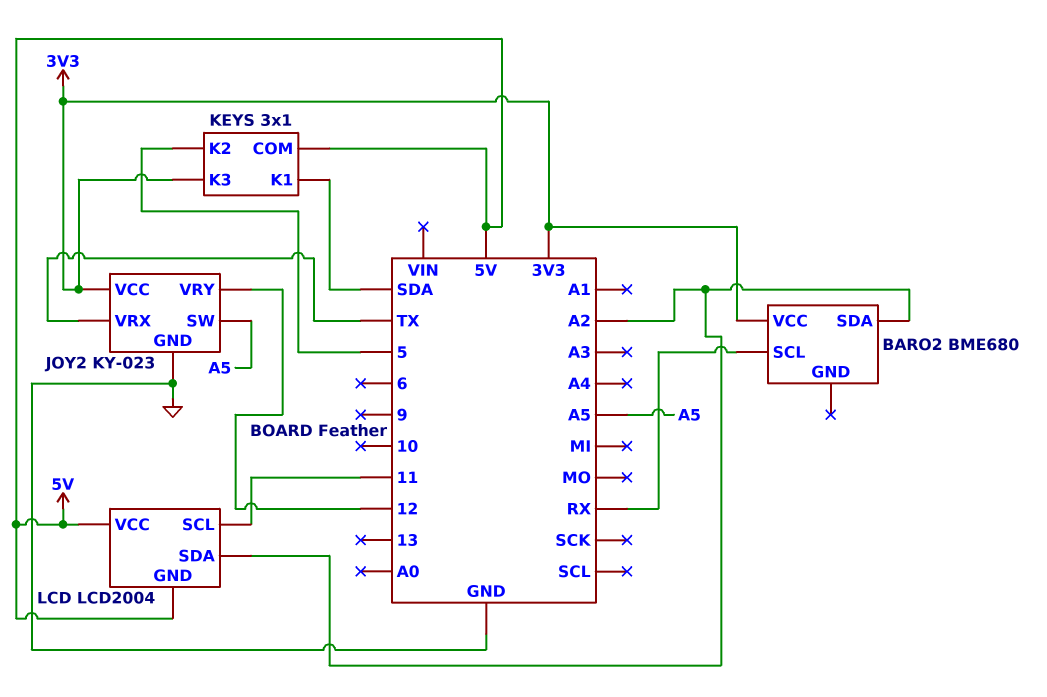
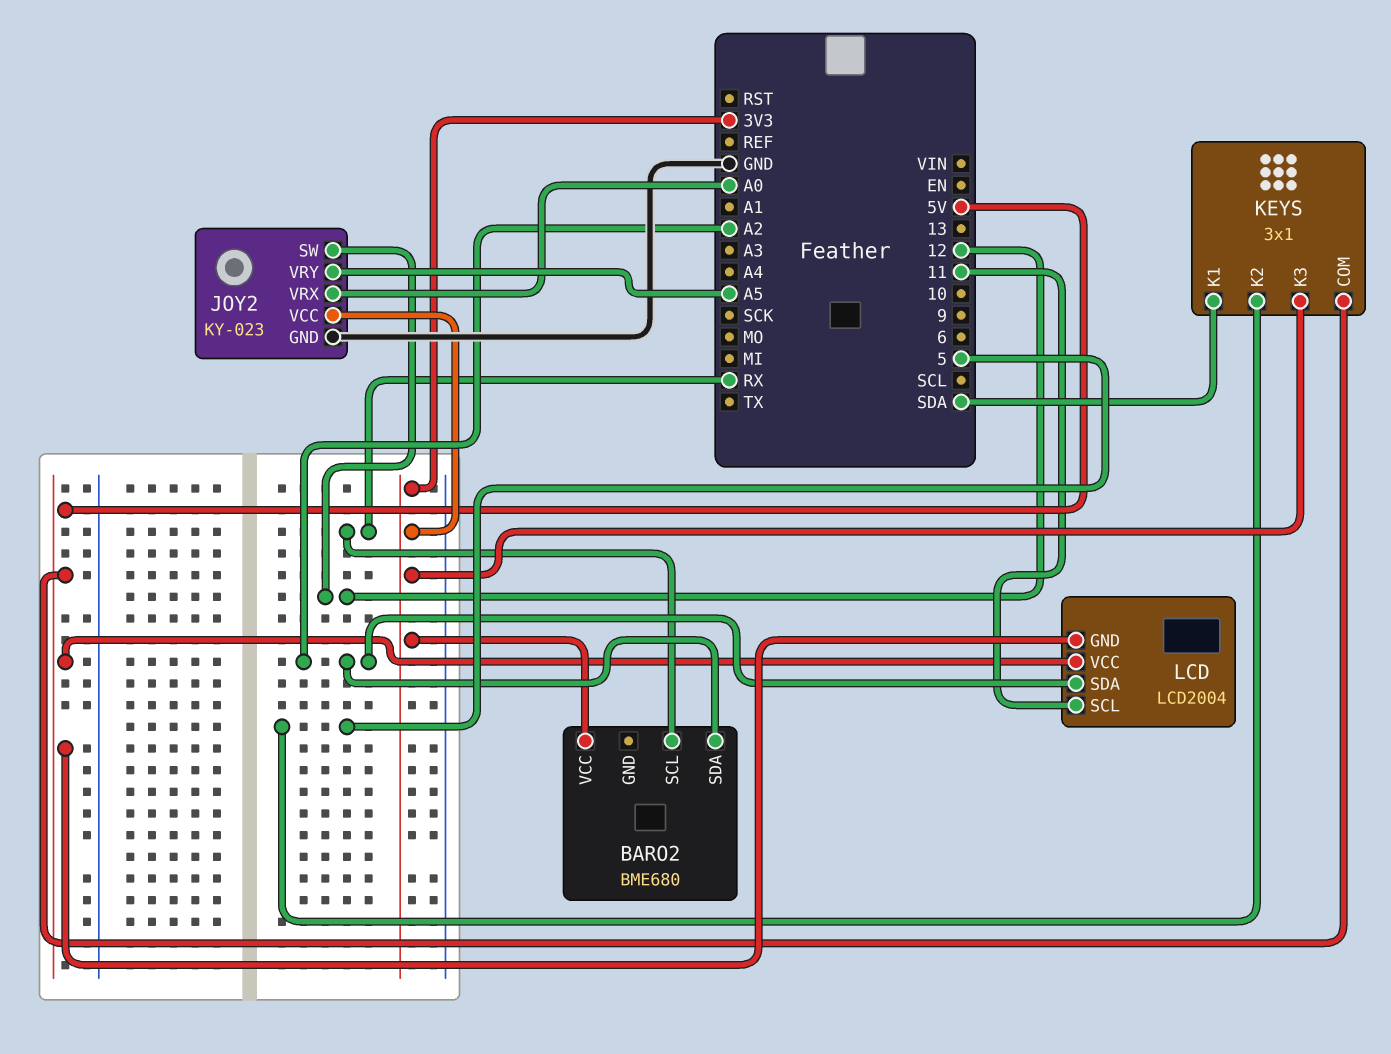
JOY2 pin SW: A5 -> 12
JOY2 pin VRX: TX -> A0
JOY2 pin VRY: 12 -> A5

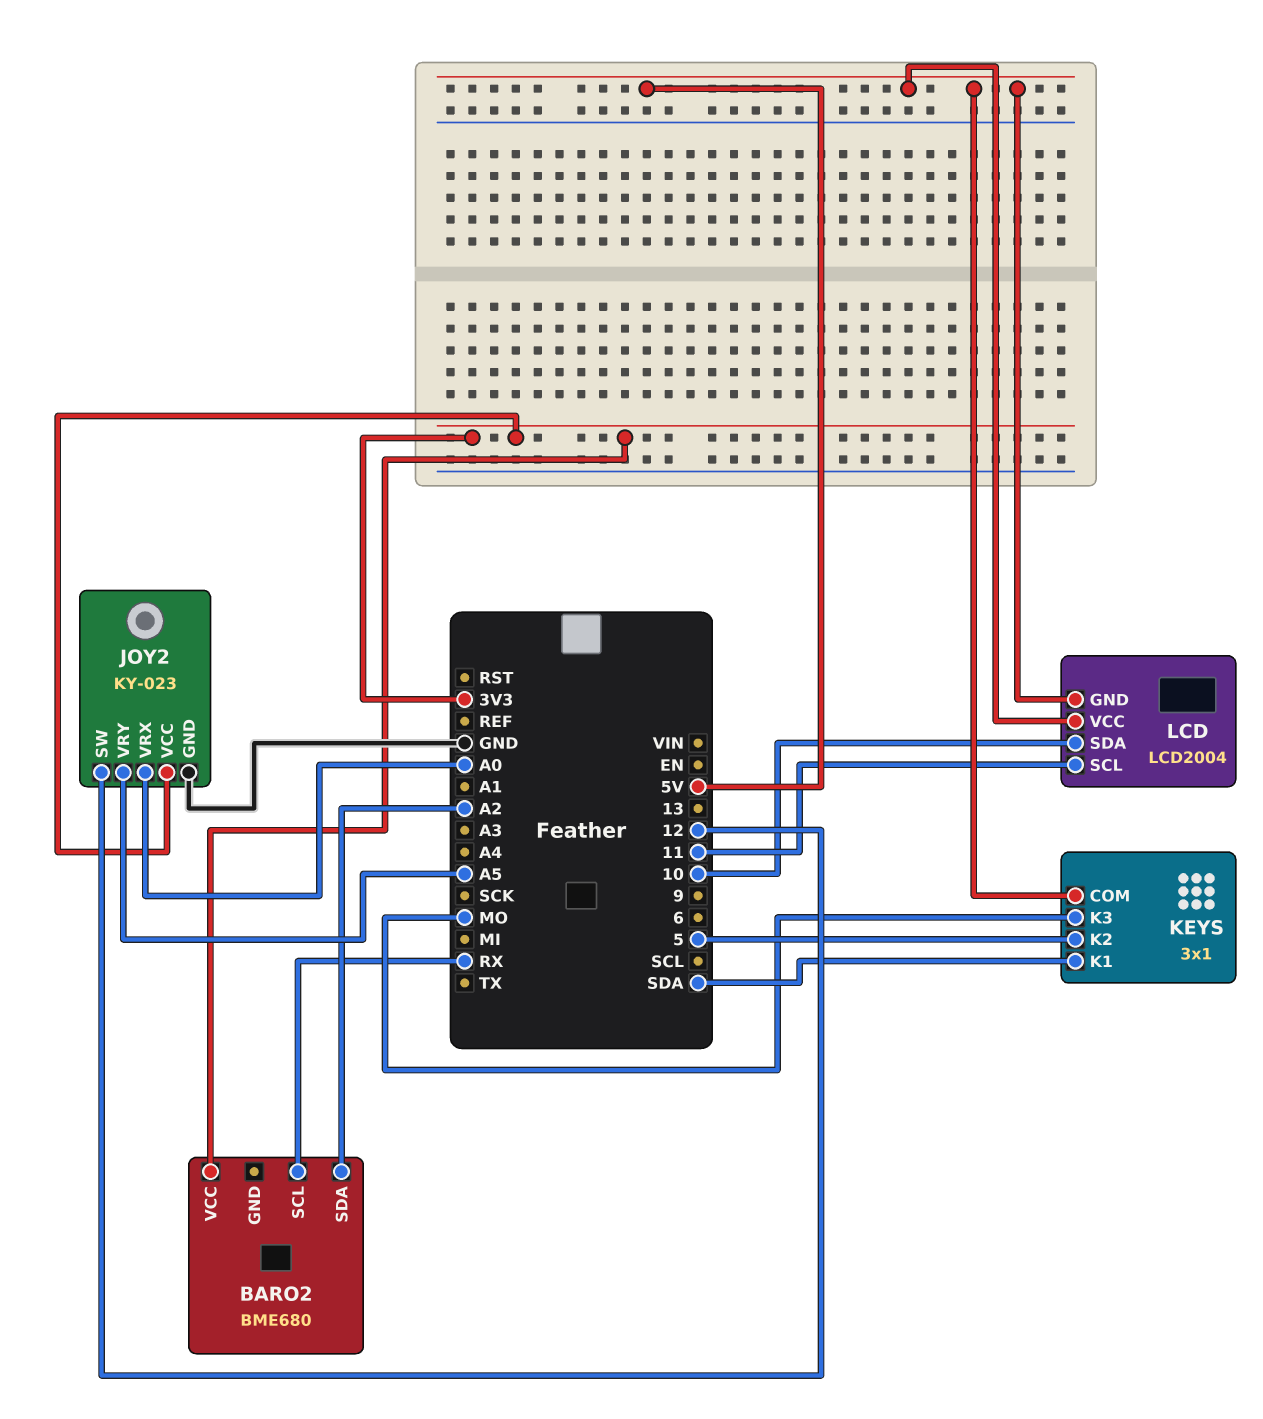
KEYS pin K3: 3V3 -> MO
LCD pin SDA: A2 -> 10

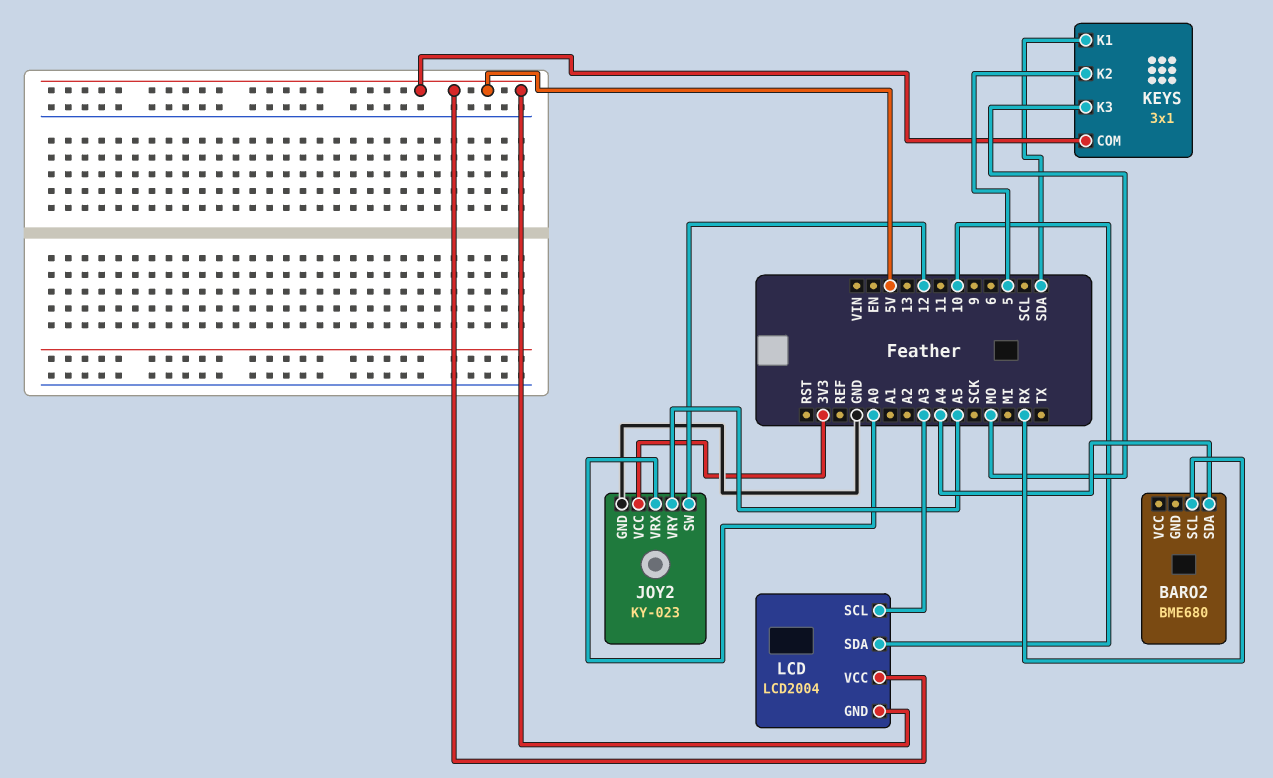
BARO2 pin SDA: A2 -> A4
BARO2 pin VCC: 3V3 -> none
LCD pin SCL: 11 -> A3

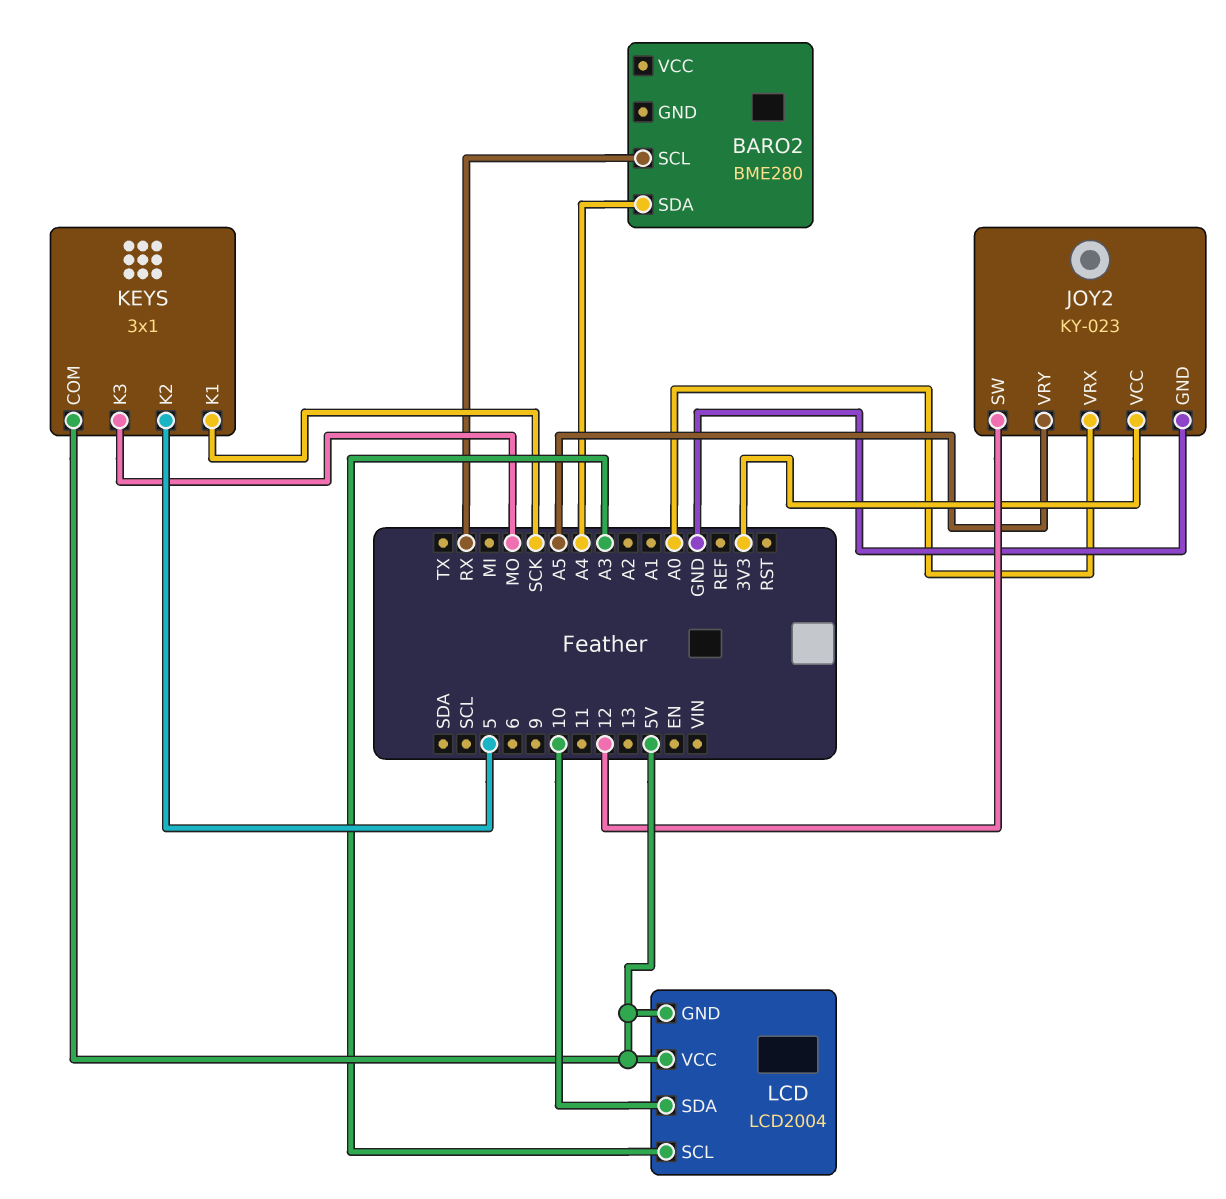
BARO2: BME680 -> BME280
KEYS pin K1: SDA -> SCK

